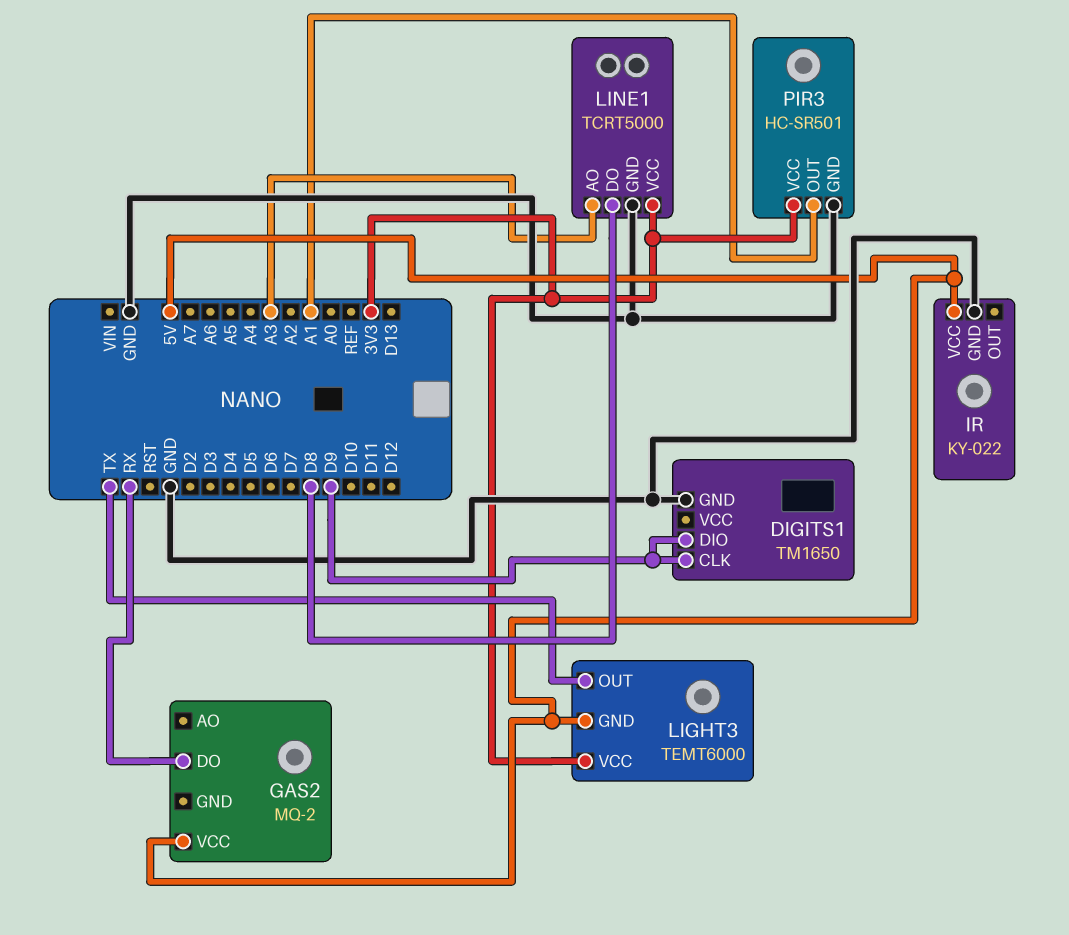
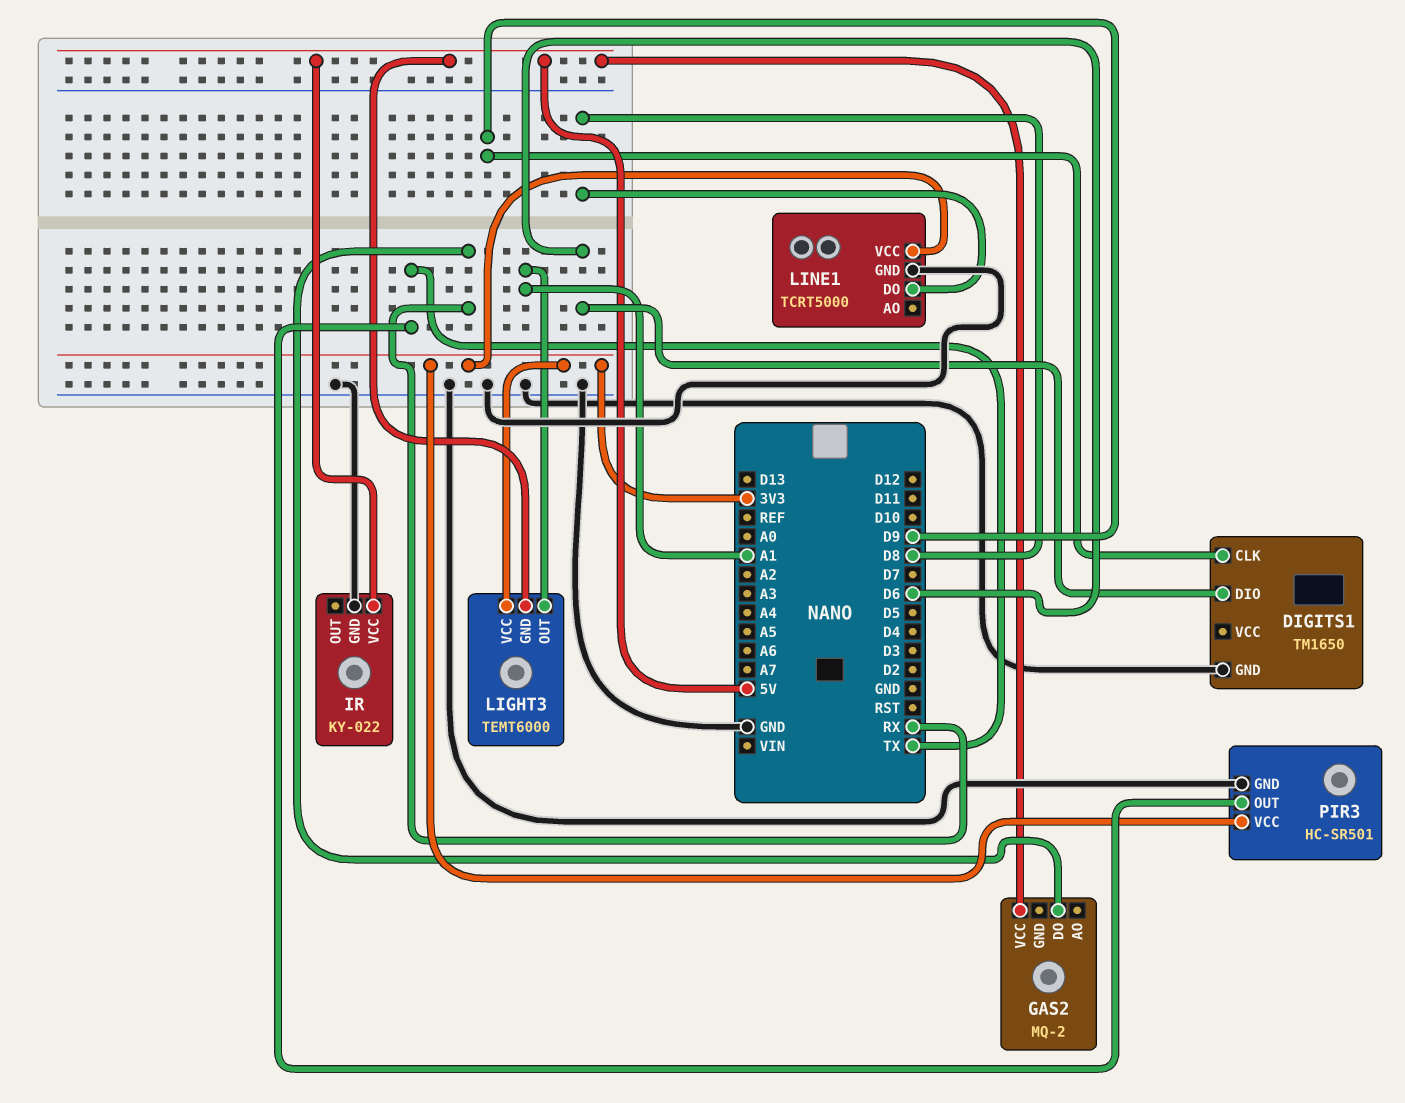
DIGITS1 pin DIO: D9 -> D6
LIGHT3 pin OUT: TX -> A1
LINE1 pin AO: A3 -> none
PIR3 pin OUT: A1 -> TX

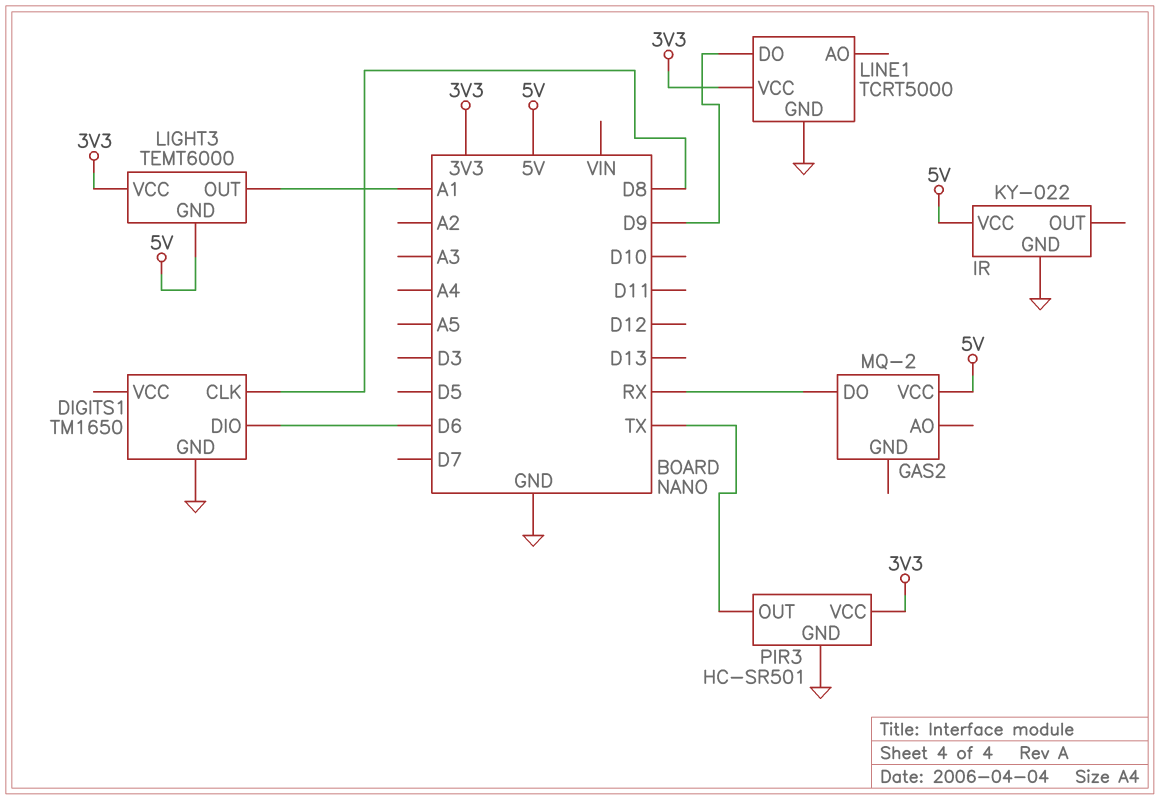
DIGITS1 pin CLK: D9 -> D8
LINE1 pin DO: D8 -> D9

